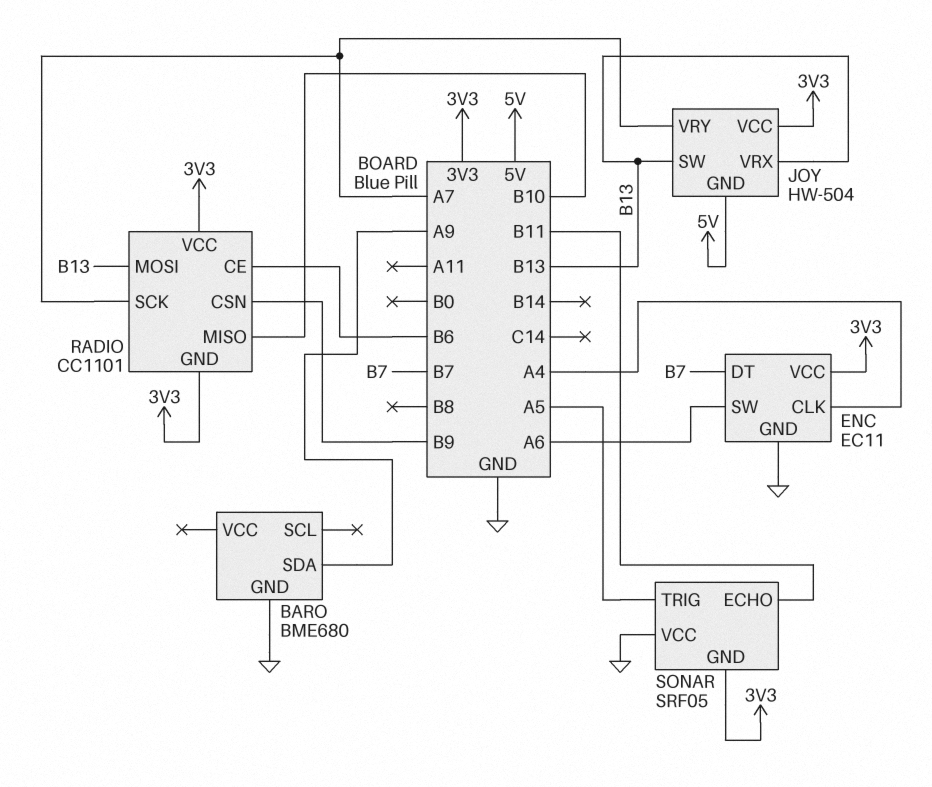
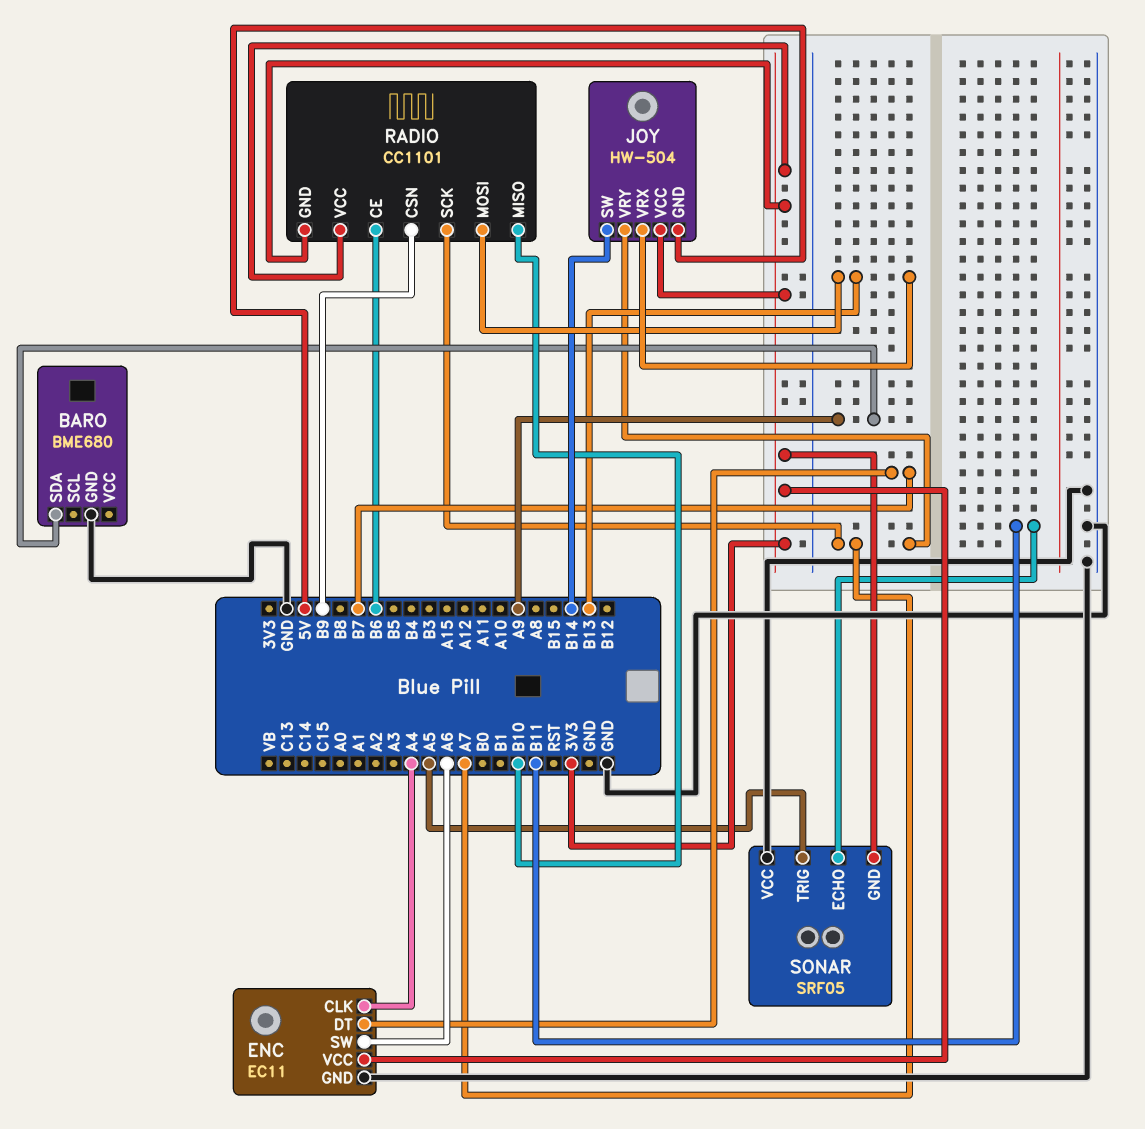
JOY pin SW: B13 -> B14

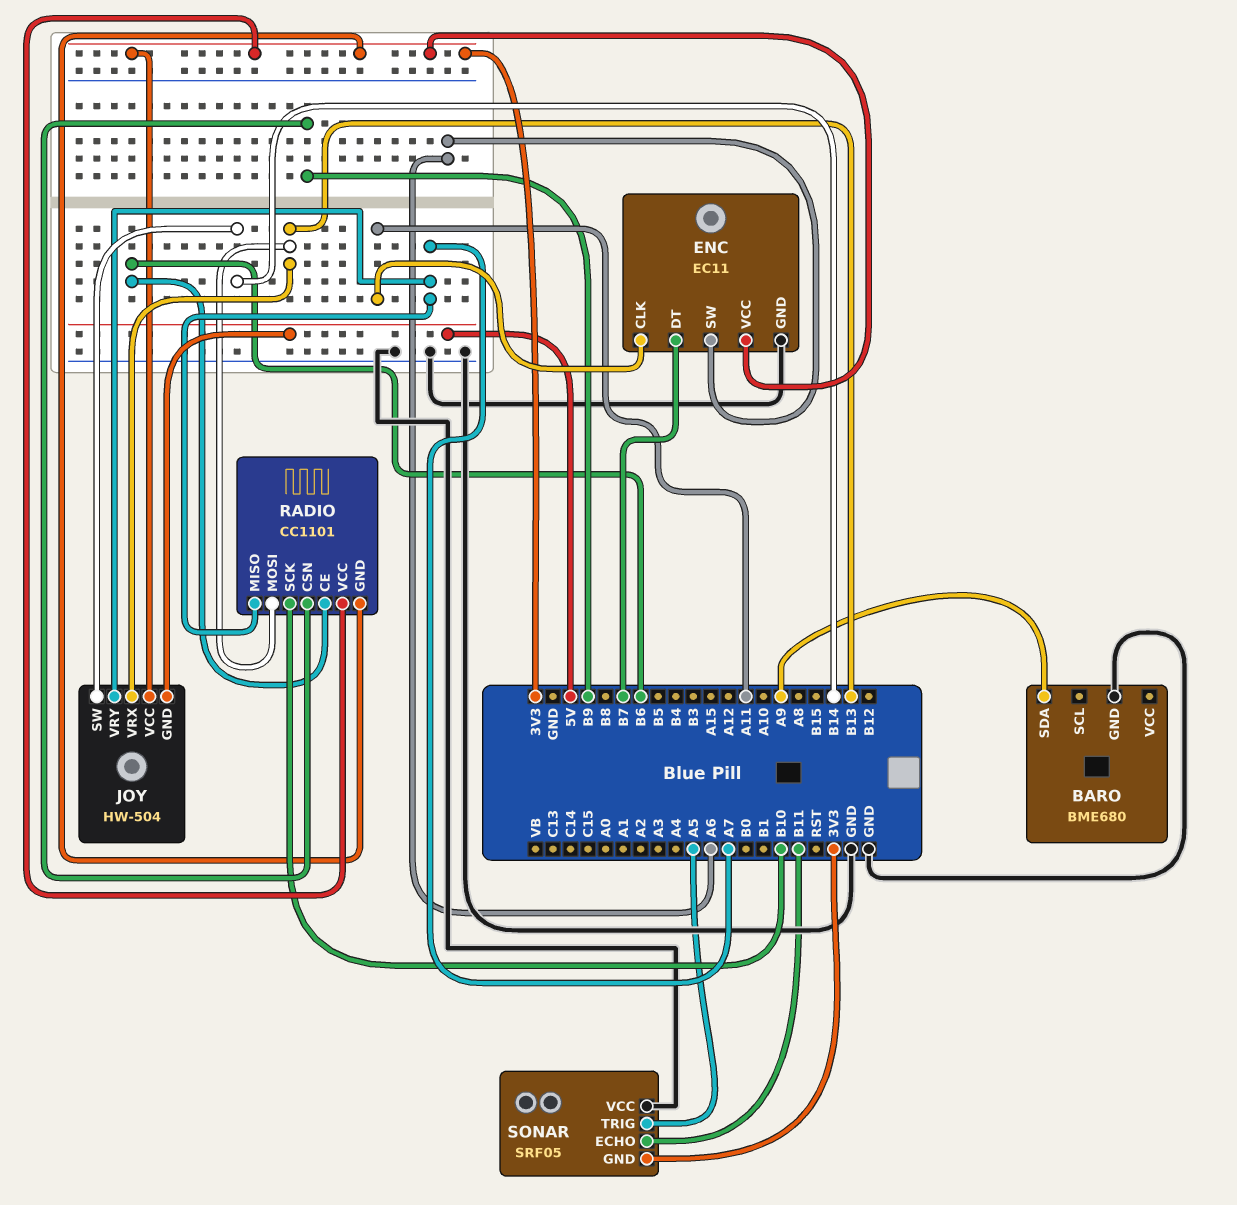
ENC pin CLK: A4 -> A11
RADIO pin MISO: B10 -> A7
RADIO pin SCK: A7 -> B10

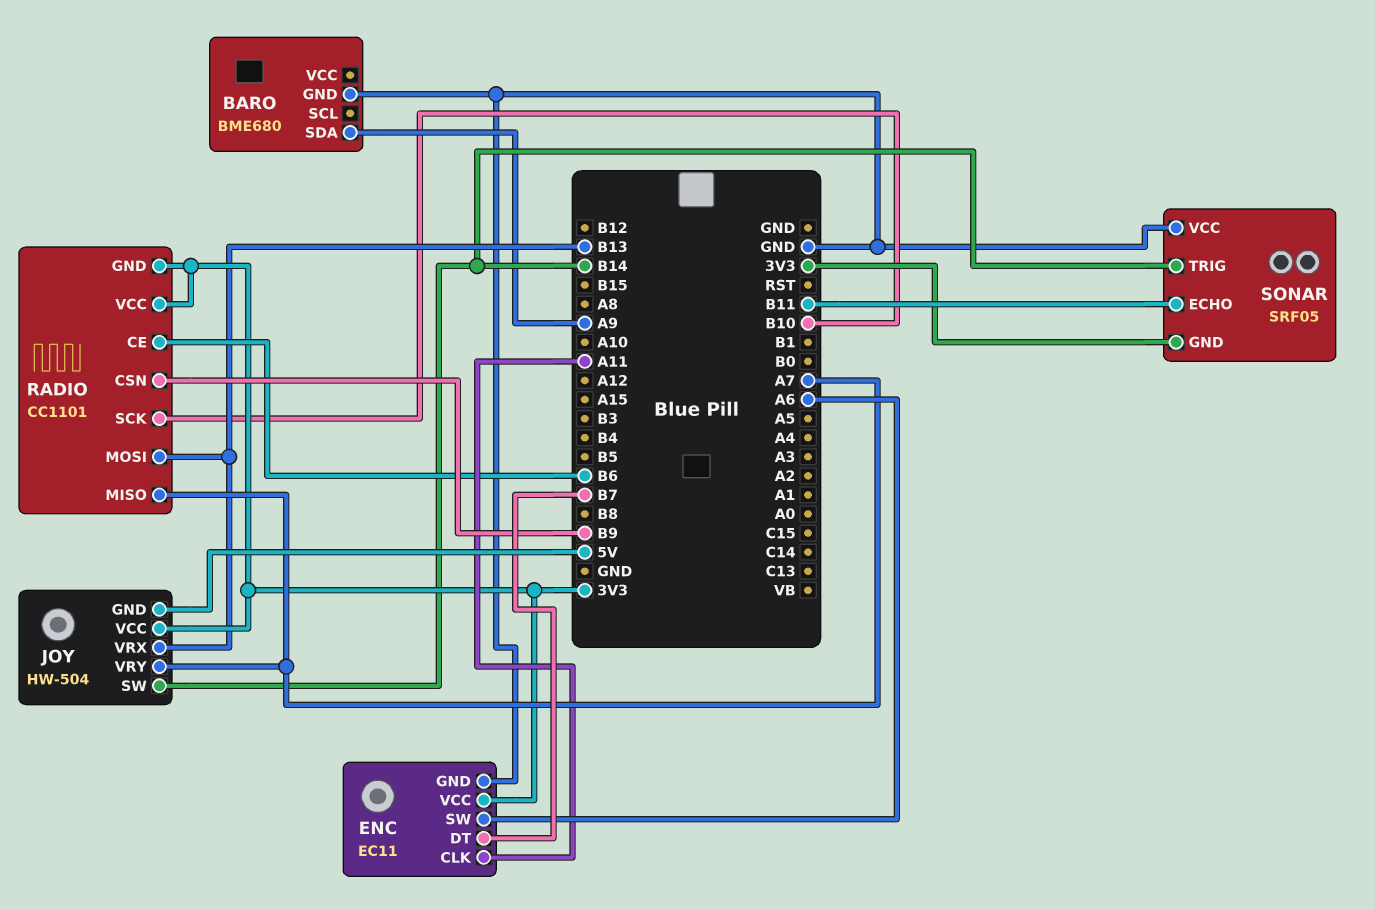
SONAR pin TRIG: A5 -> B14

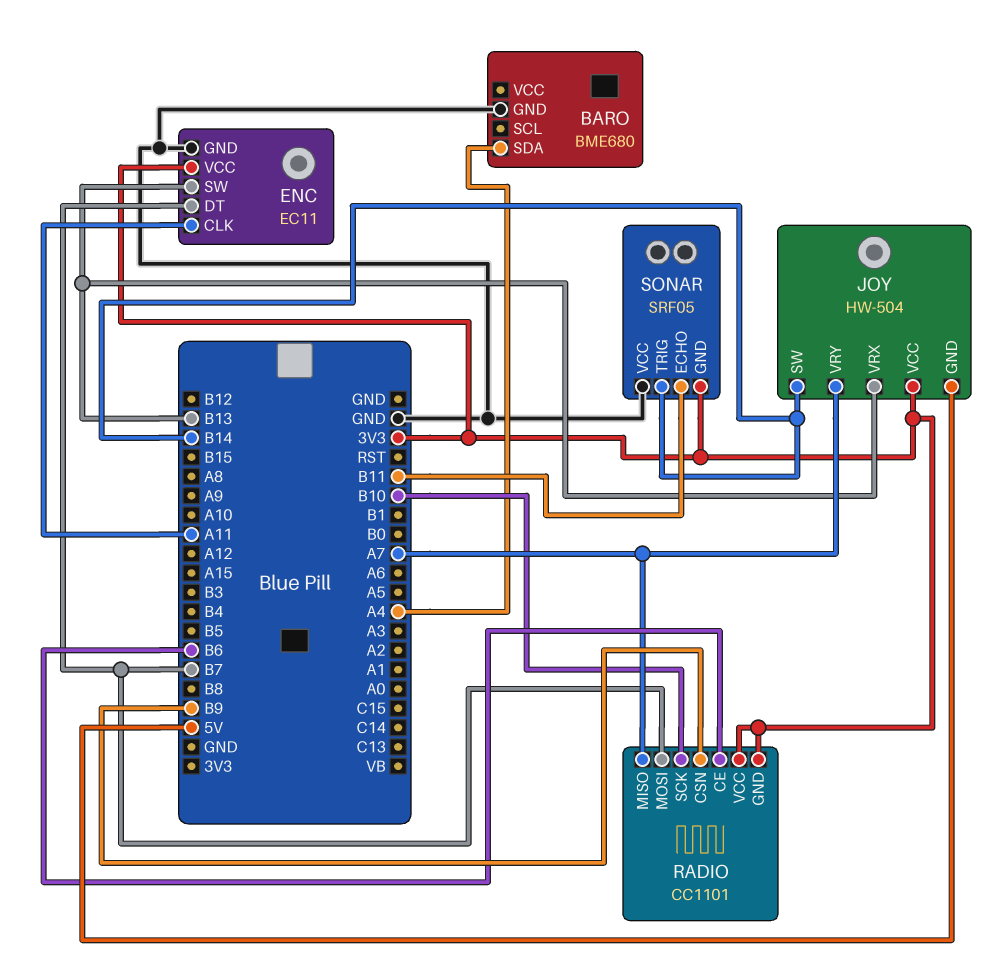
BARO pin SDA: A9 -> A4
ENC pin SW: A6 -> B13
RADIO pin MOSI: B13 -> B7

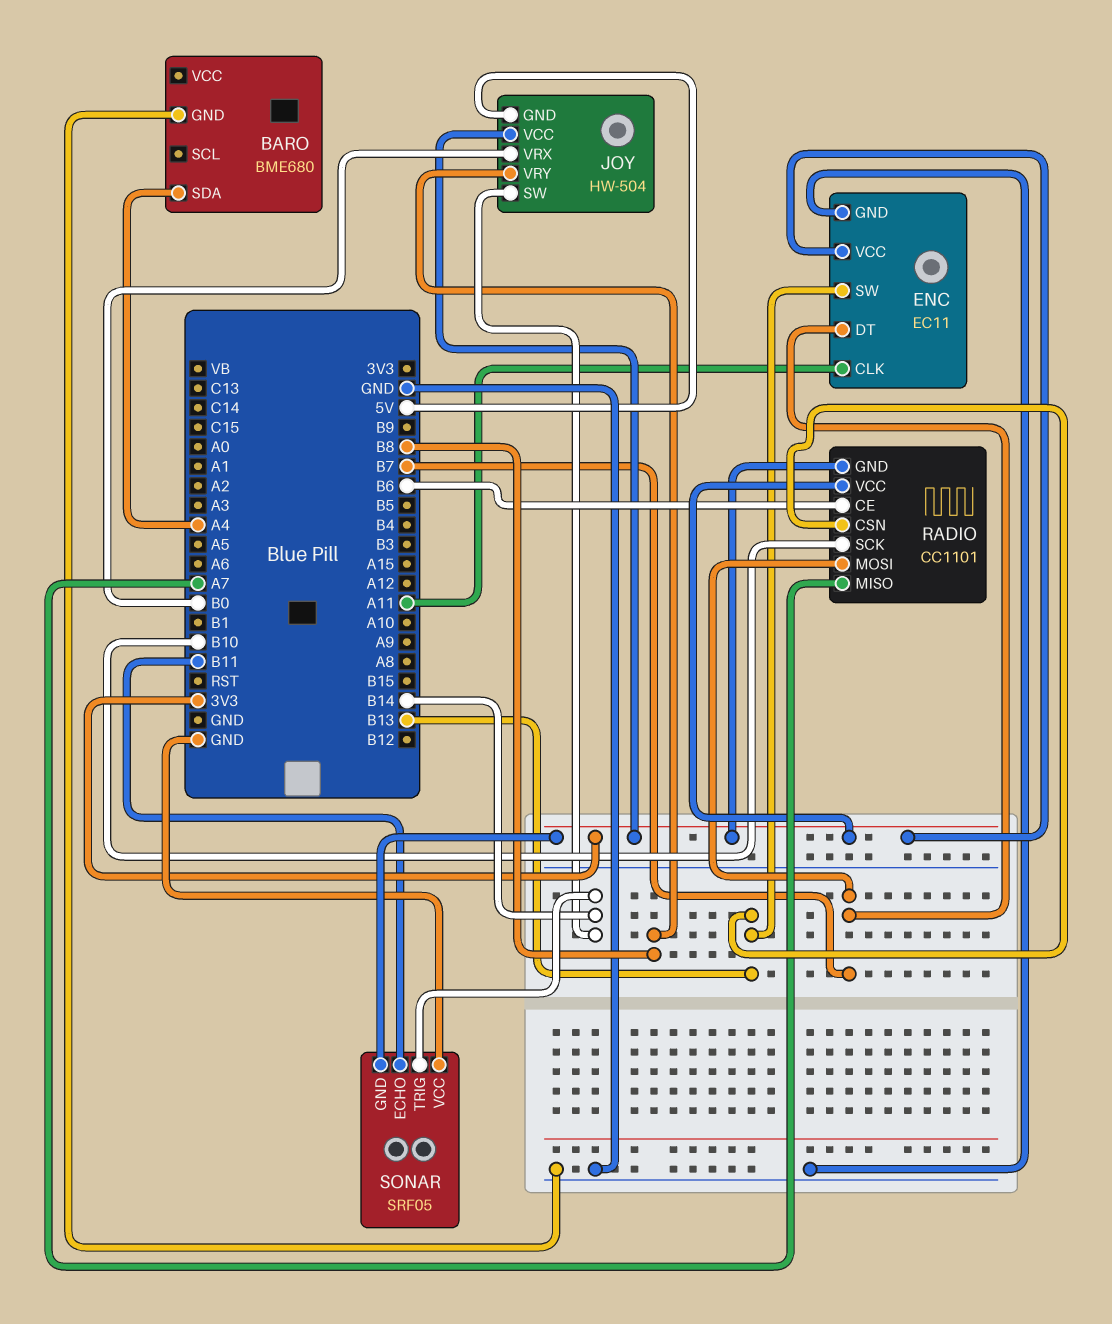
JOY pin VRX: B13 -> B0
JOY pin VRY: A7 -> B8
RADIO pin CSN: B9 -> B13

